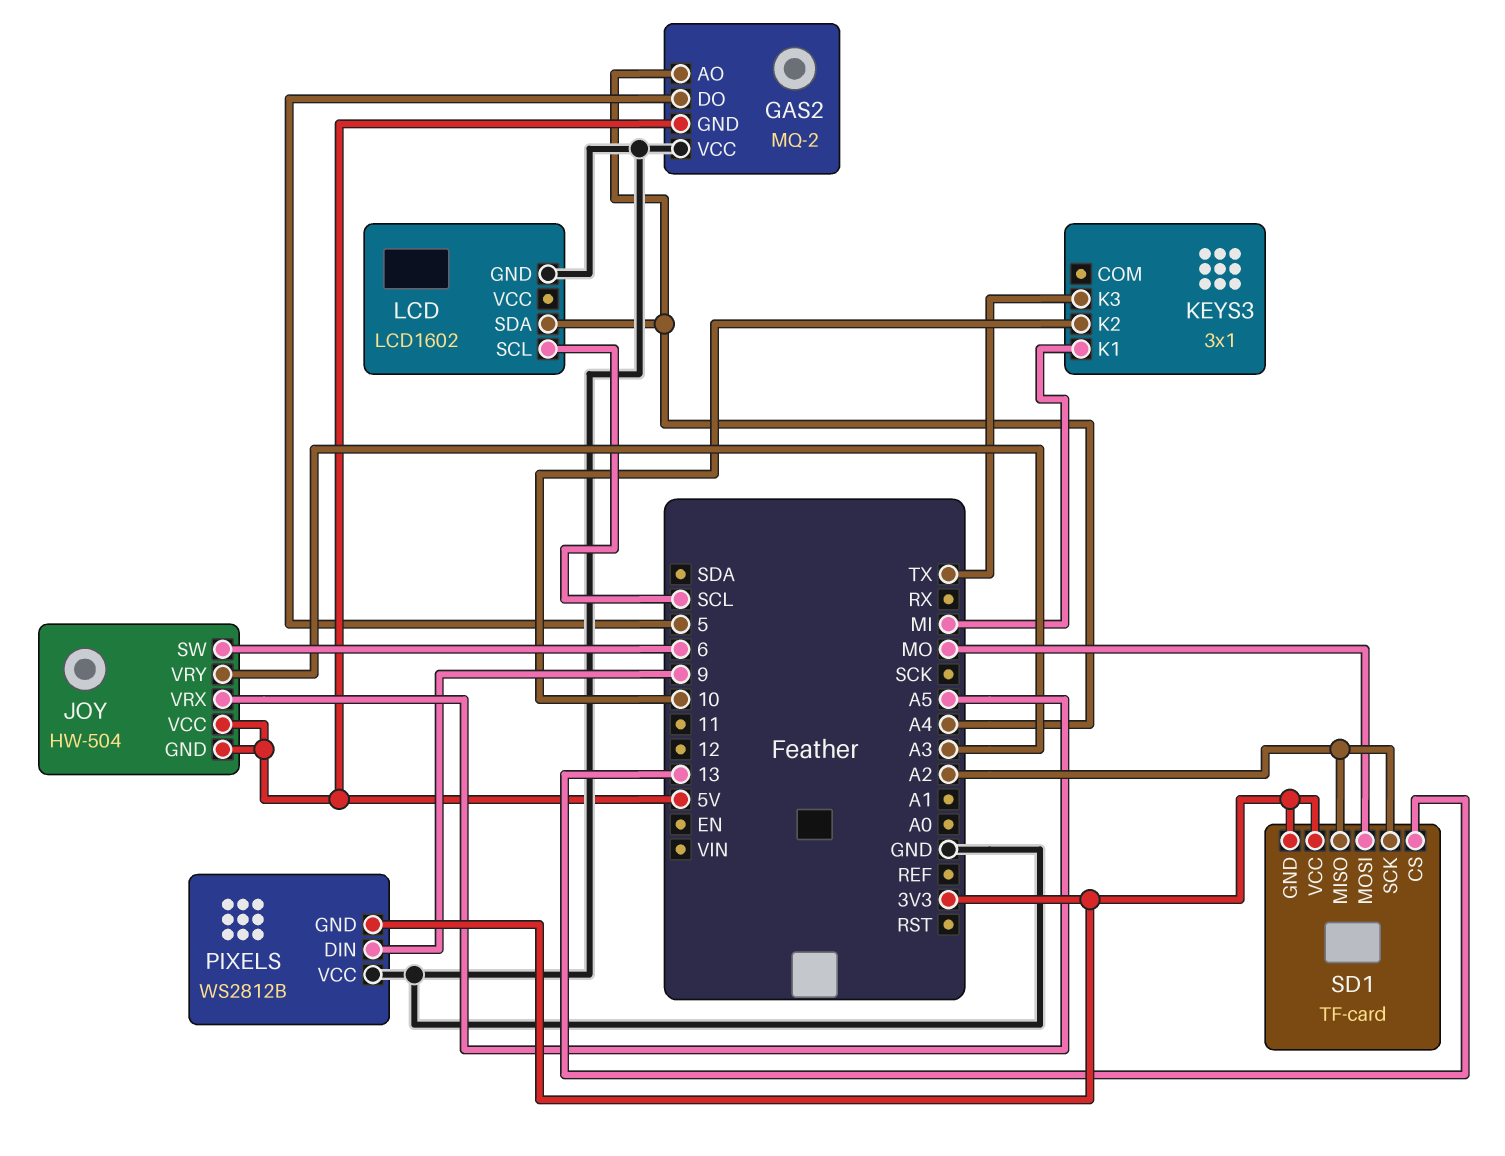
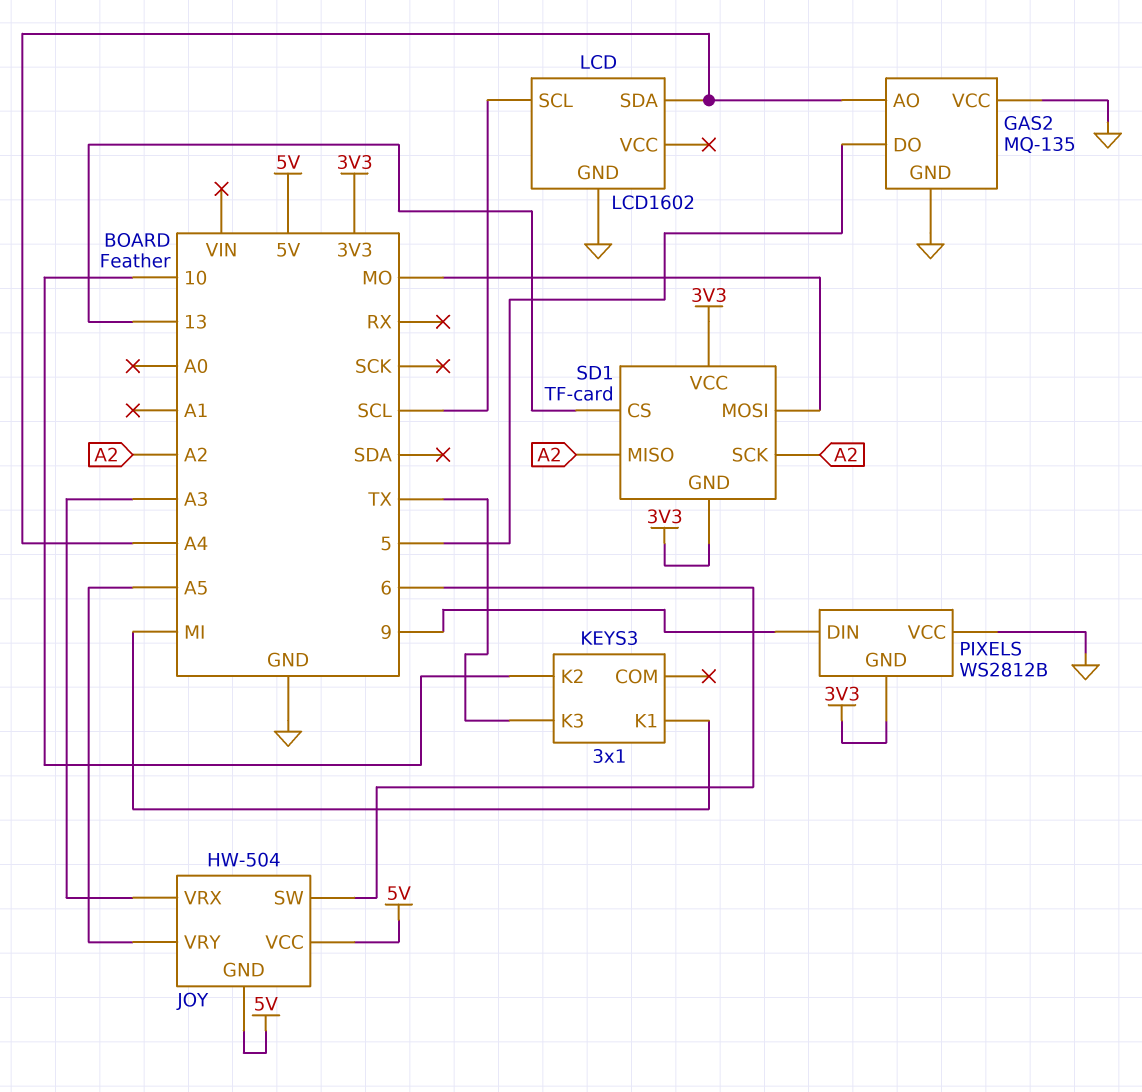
GAS2: MQ-2 -> MQ-135
GAS2 pin GND: 5V -> GND
JOY pin VRX: A5 -> A3
JOY pin VRY: A3 -> A5

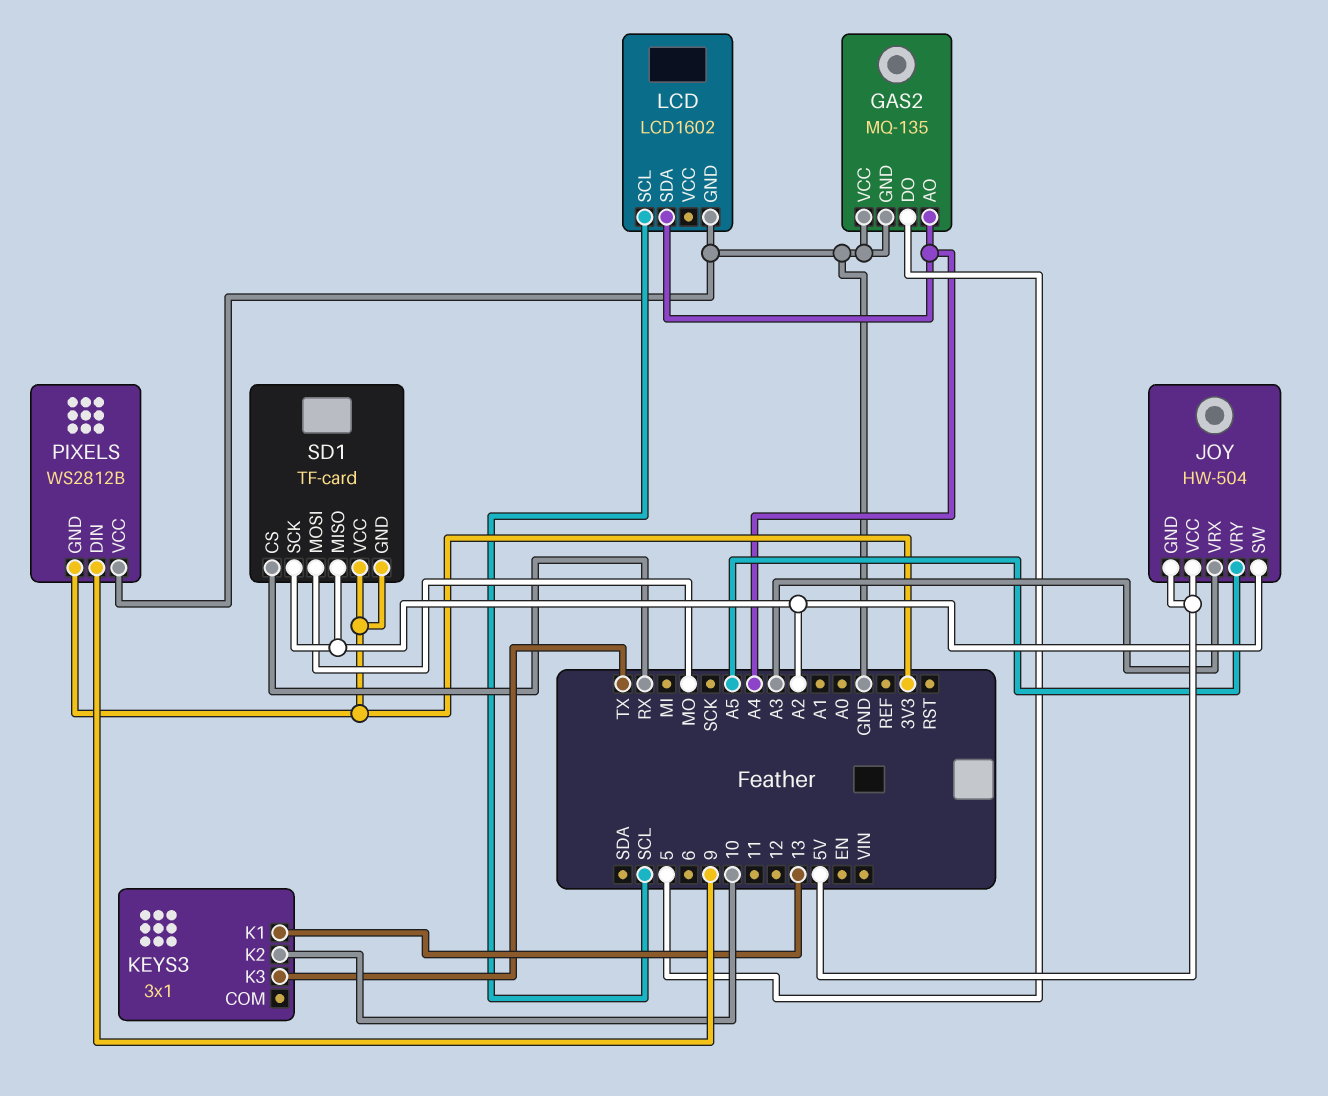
JOY pin SW: 6 -> A2
KEYS3 pin K1: MI -> 13
SD1 pin CS: 13 -> RX

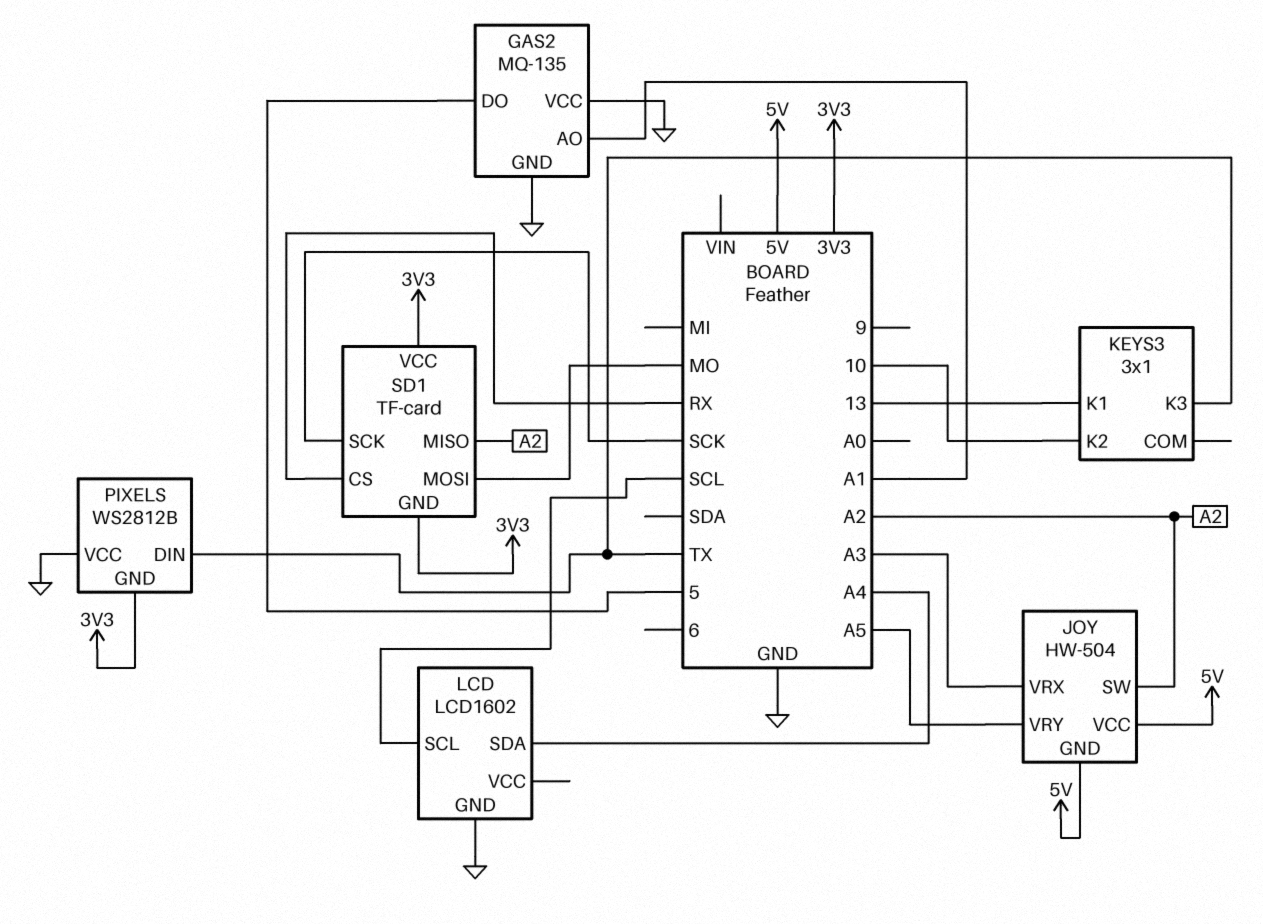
GAS2 pin AO: A4 -> A1
PIXELS pin DIN: 9 -> TX
SD1 pin SCK: A2 -> SCK

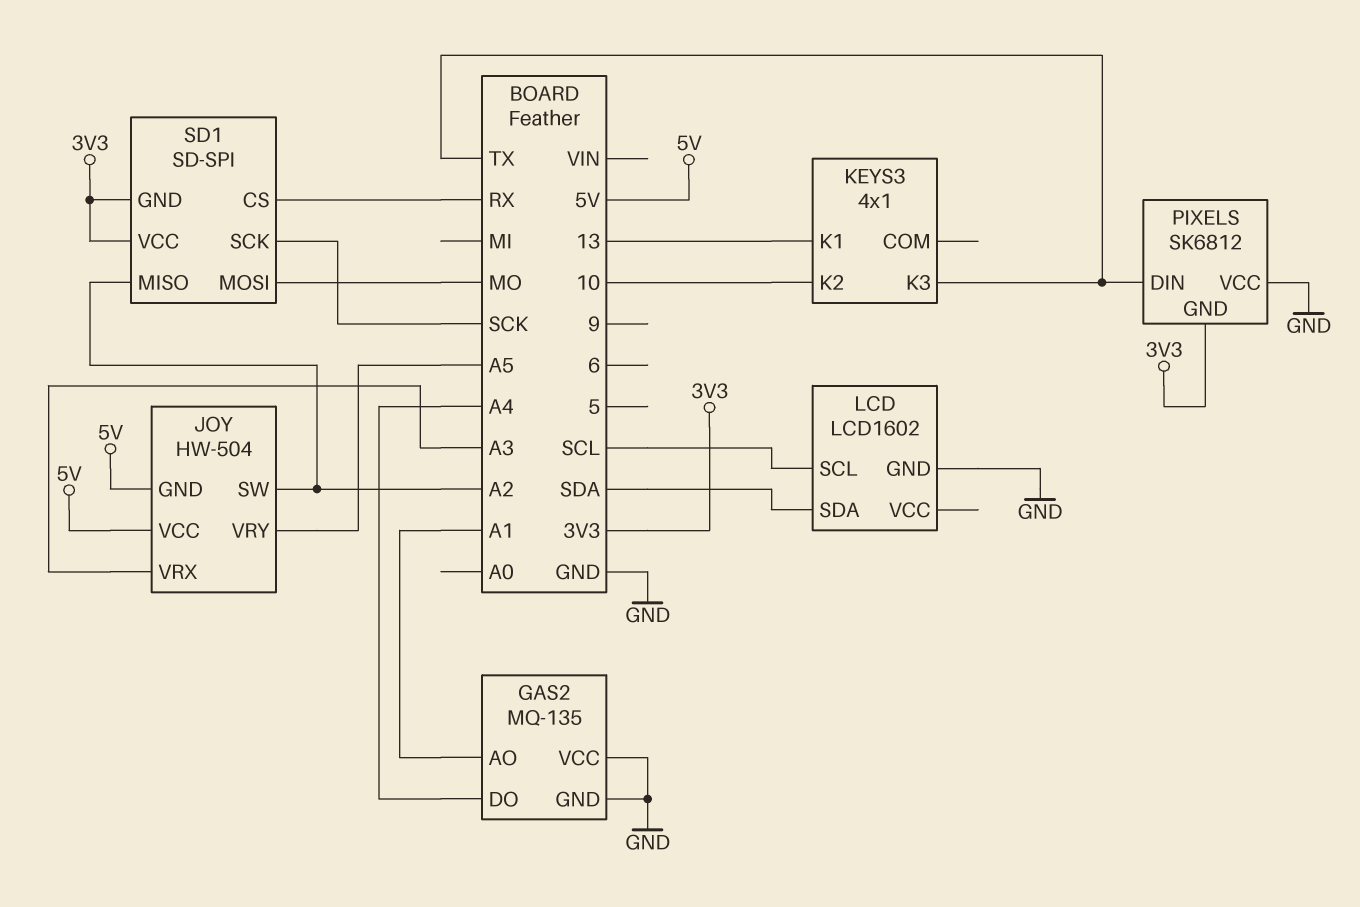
GAS2 pin DO: 5 -> A4
KEYS3: 3x1 -> 4x1
LCD pin SDA: A4 -> SDA
PIXELS: WS2812B -> SK6812
SD1: TF-card -> SD-SPI

